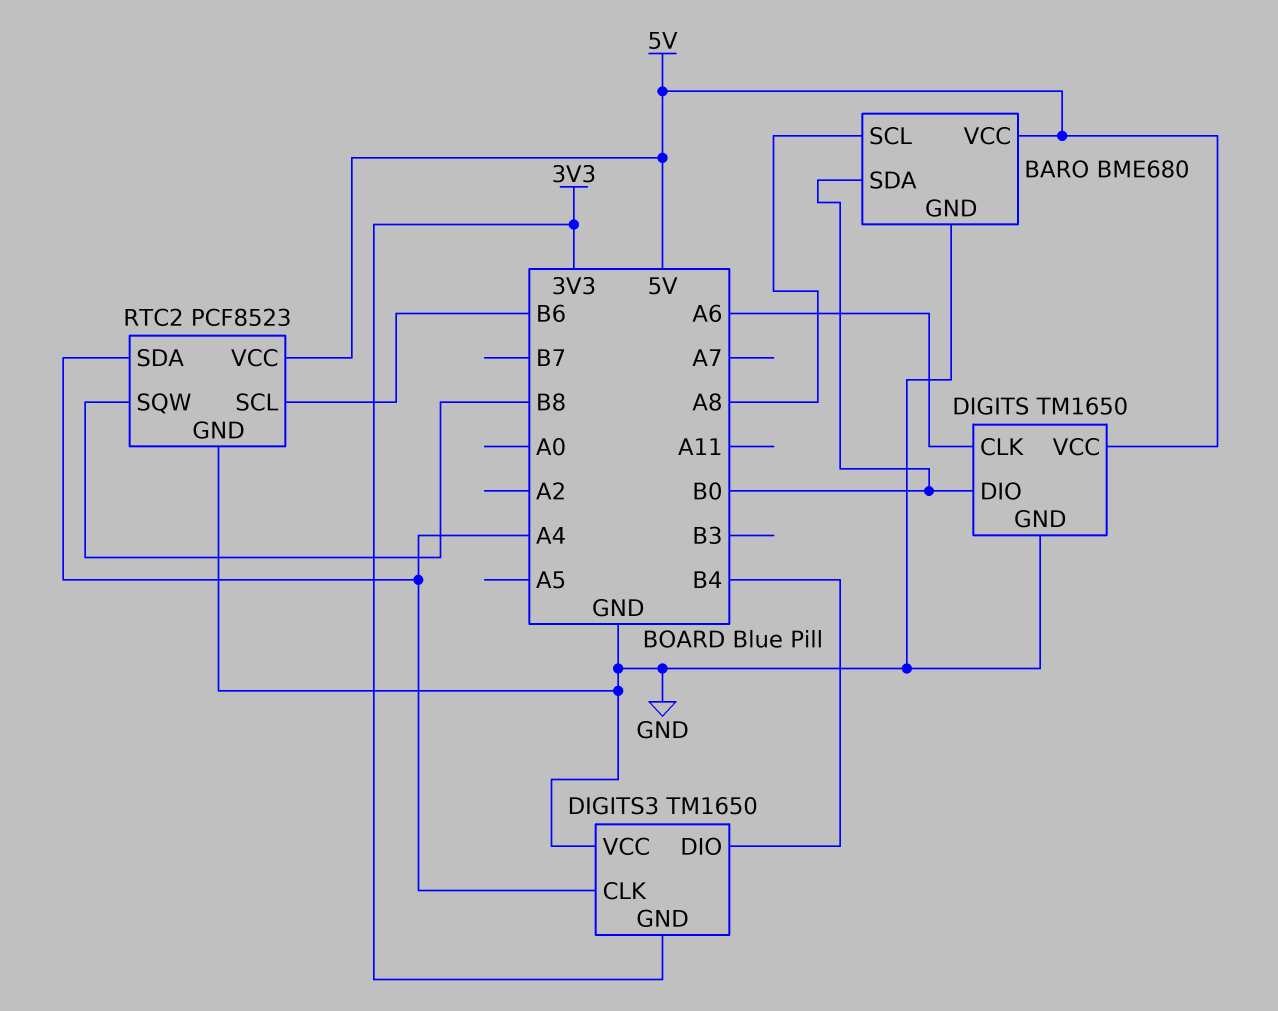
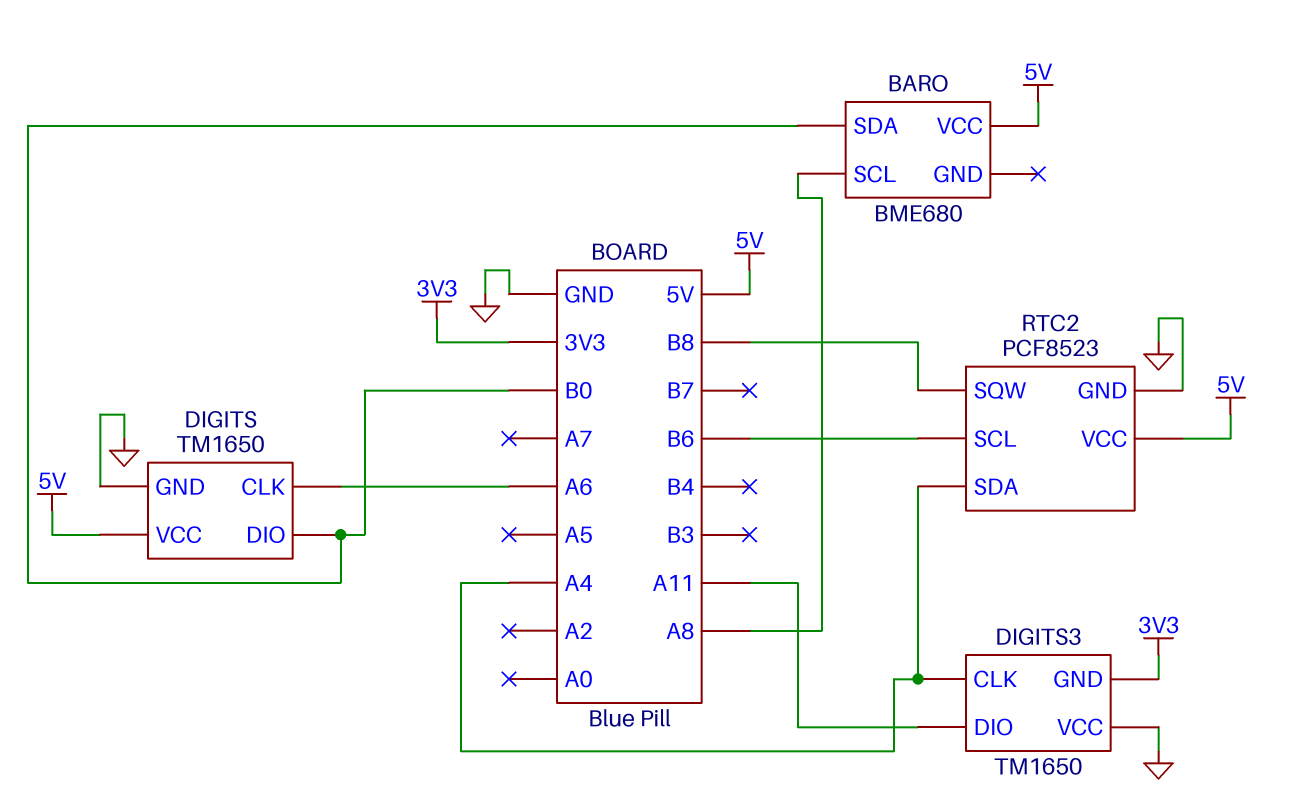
BARO pin GND: GND -> none
DIGITS3 pin DIO: B4 -> A11

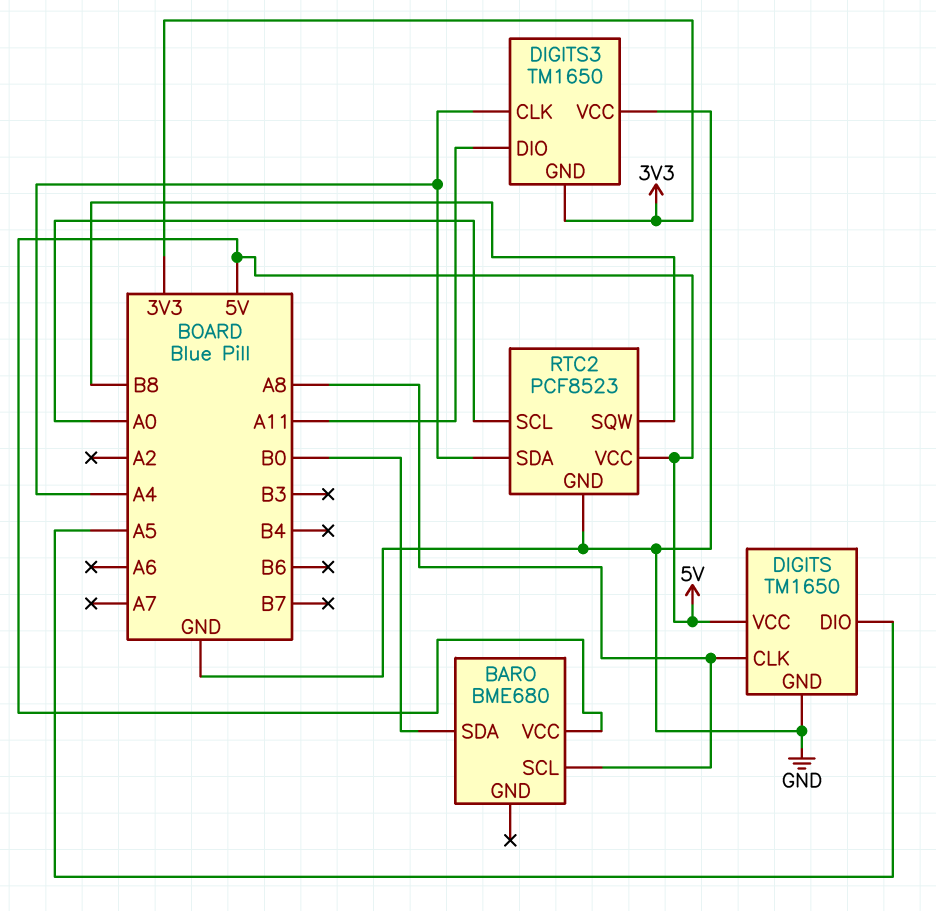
DIGITS pin CLK: A6 -> A8
DIGITS pin DIO: B0 -> A5
RTC2 pin SCL: B6 -> A0

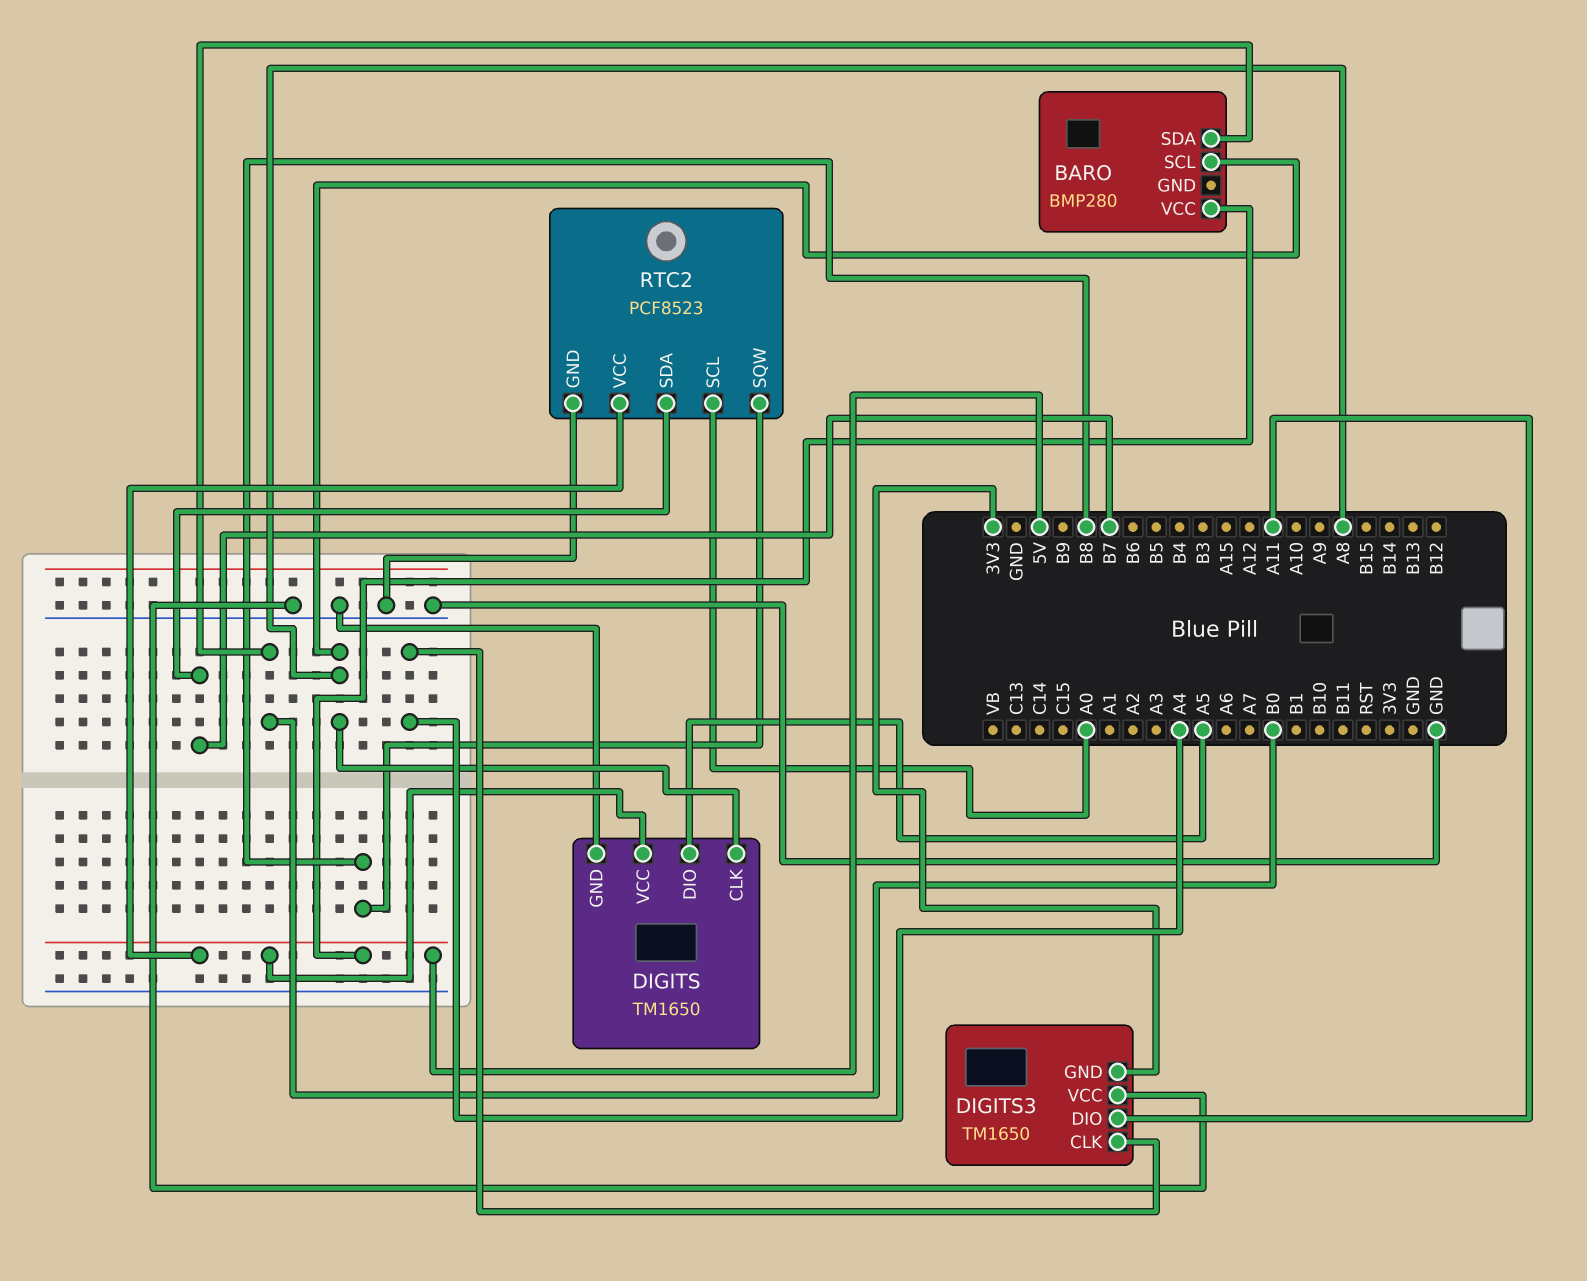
BARO: BME680 -> BMP280
RTC2 pin SDA: A4 -> B7

